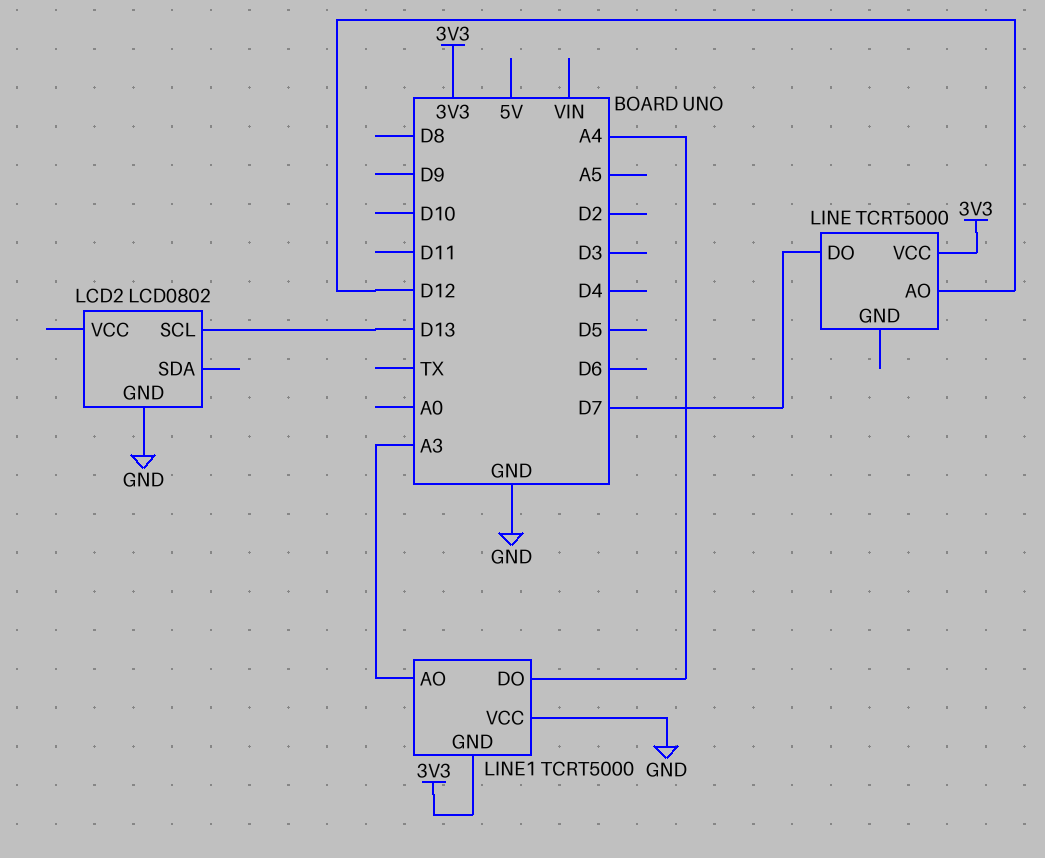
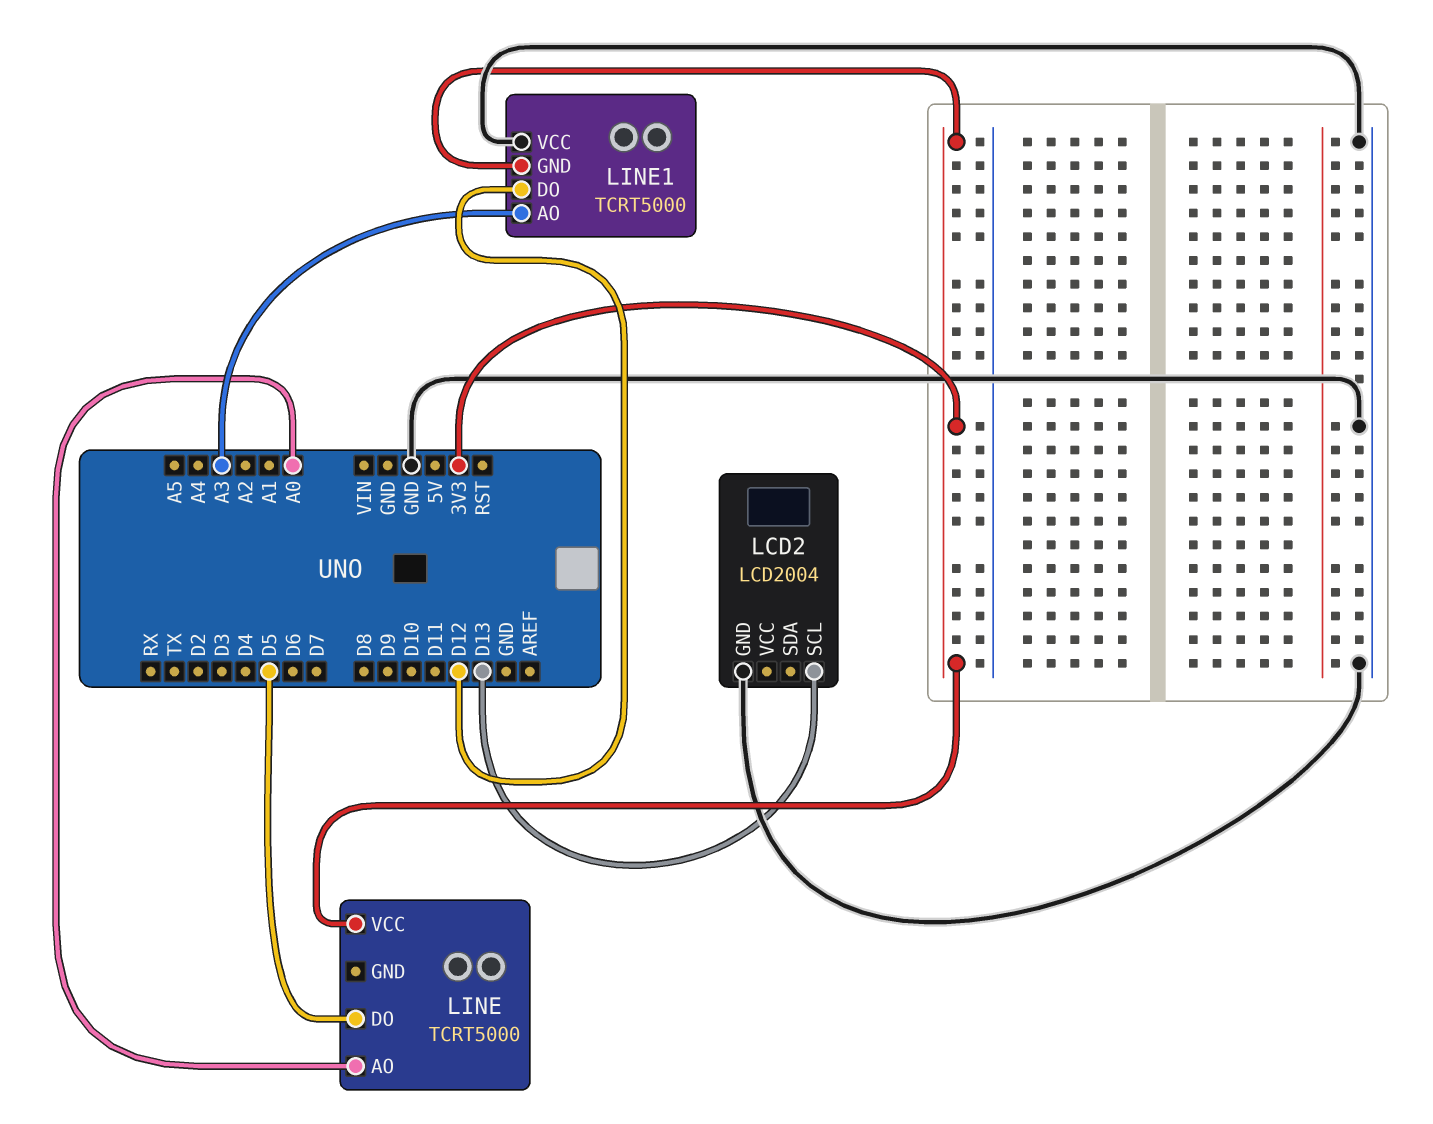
LCD2: LCD0802 -> LCD2004
LINE pin AO: D12 -> A0
LINE pin DO: D7 -> D5
LINE1 pin DO: A4 -> D12

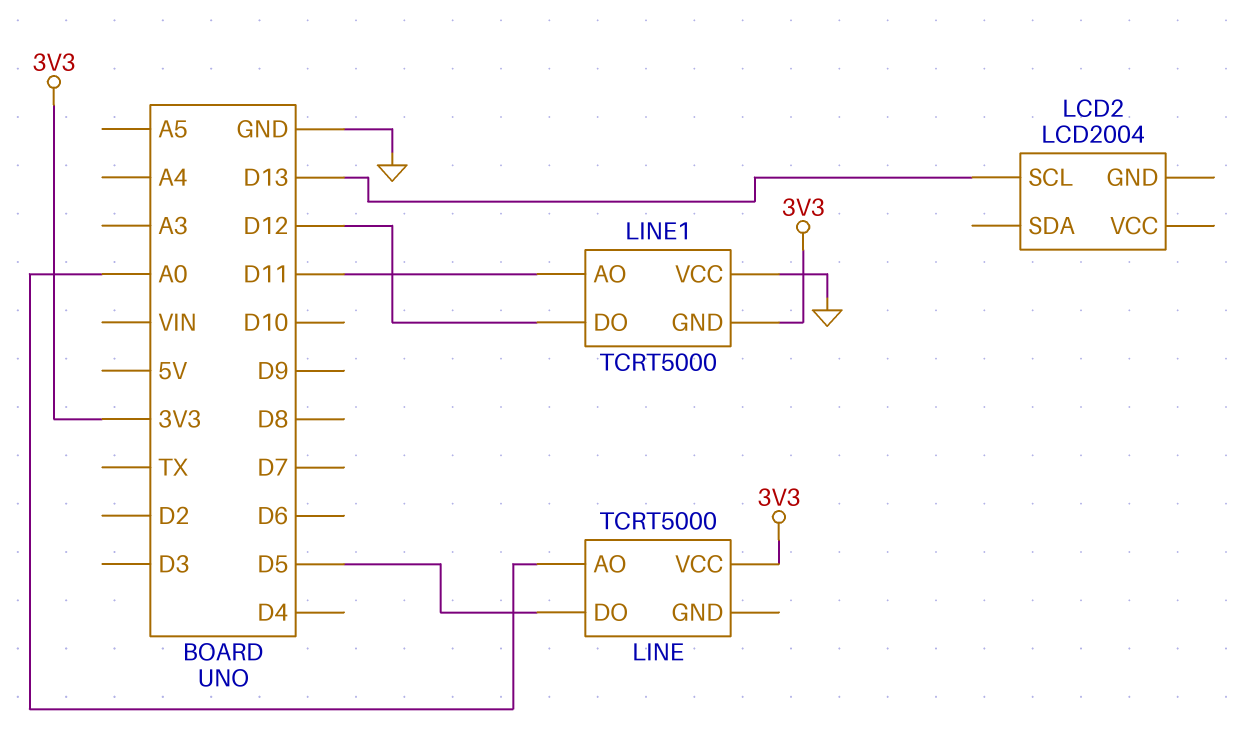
LCD2 pin GND: GND -> none
LINE1 pin AO: A3 -> D11

